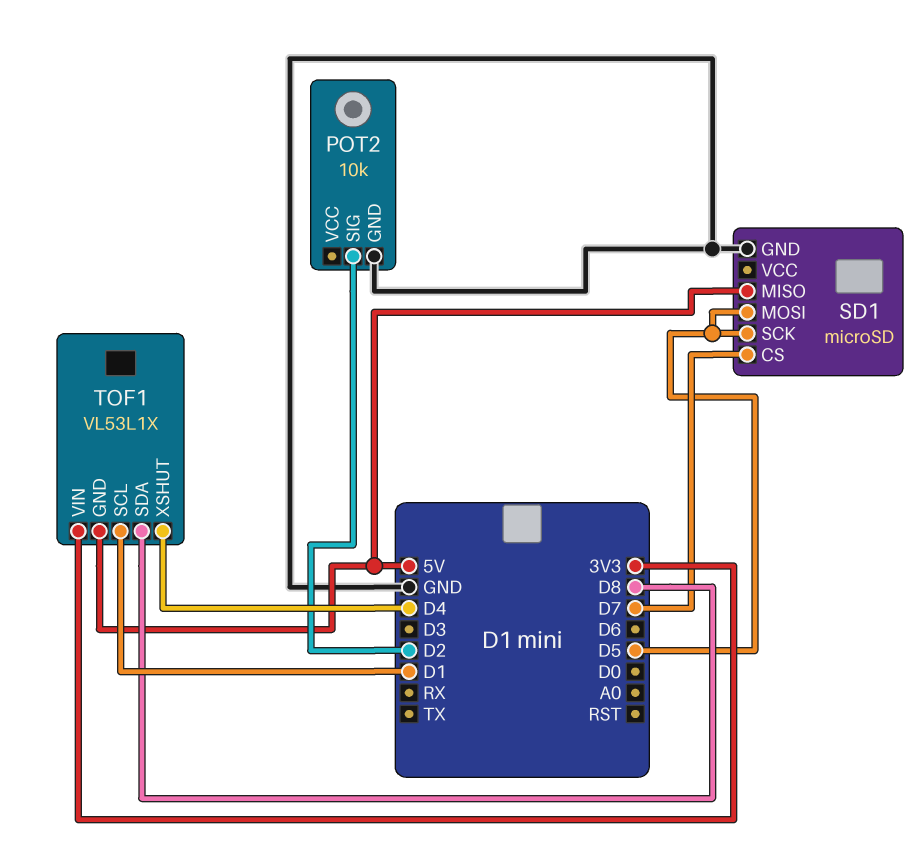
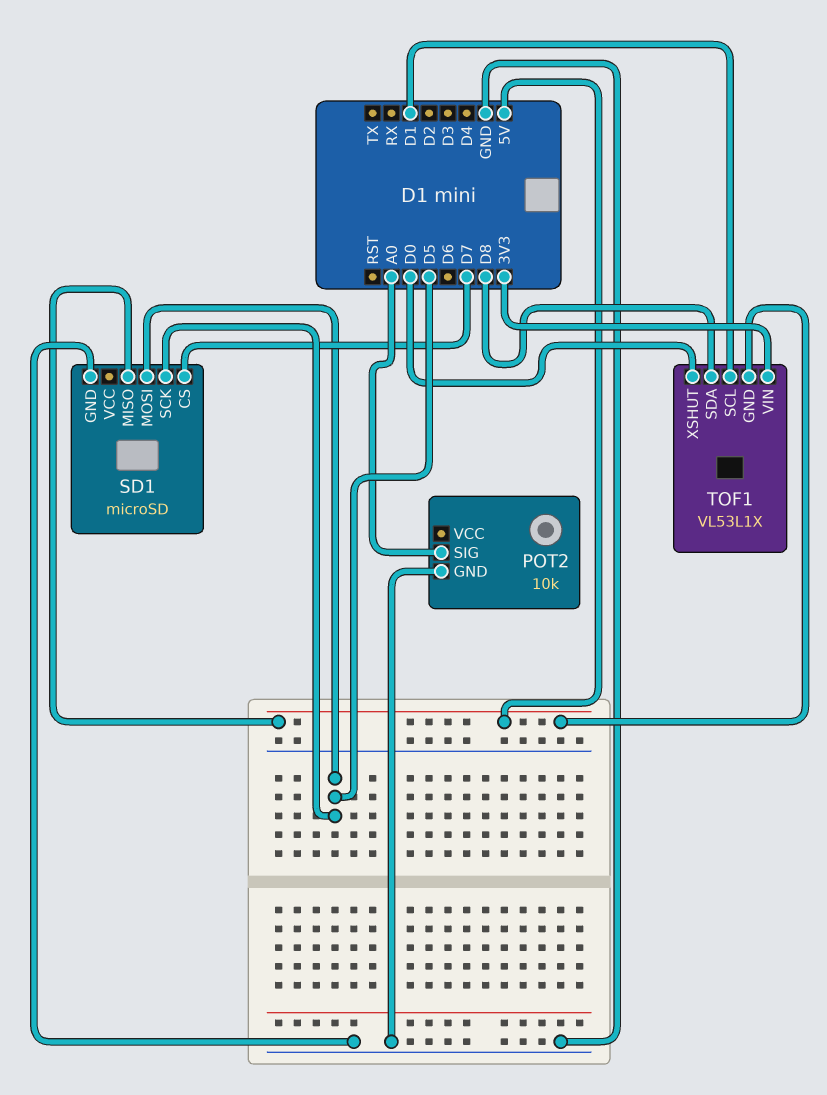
POT2 pin SIG: D2 -> A0
TOF1 pin XSHUT: D4 -> D0

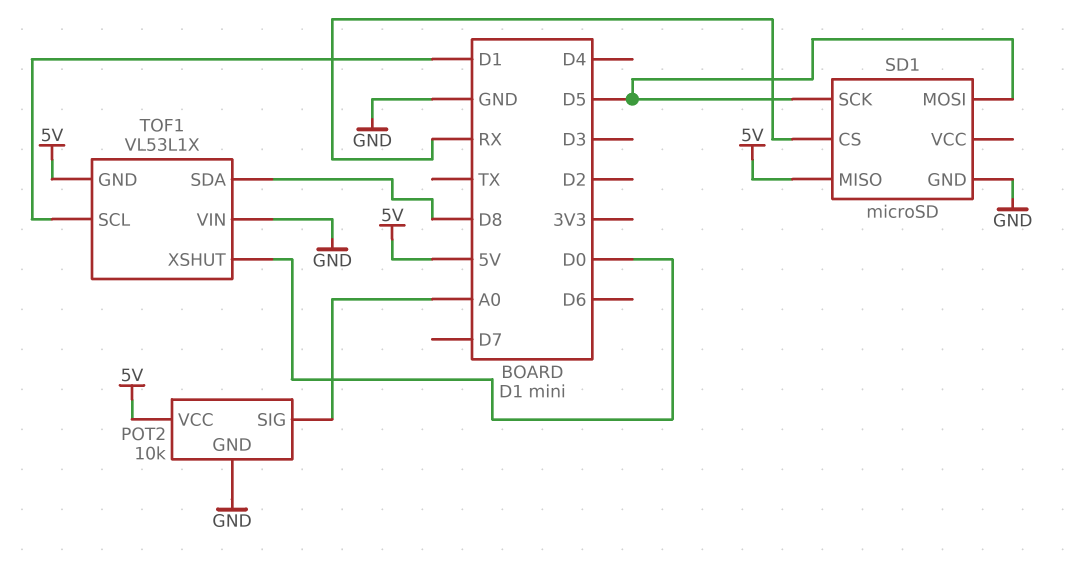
POT2 pin VCC: none -> 5V
SD1 pin CS: D7 -> RX
TOF1 pin VIN: 3V3 -> GND

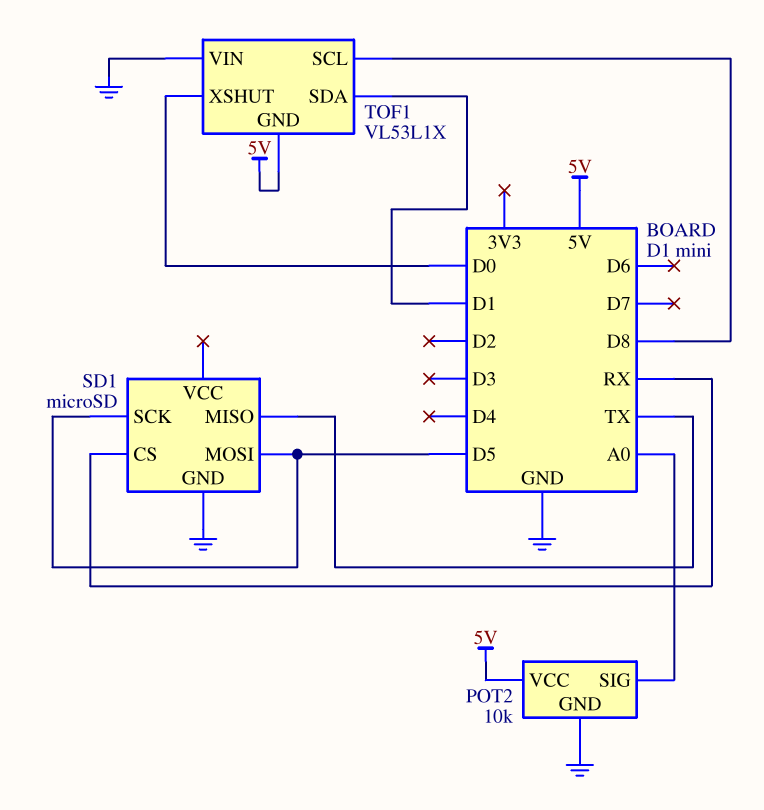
SD1 pin MISO: 5V -> TX
TOF1 pin SCL: D1 -> D8
TOF1 pin SDA: D8 -> D1

